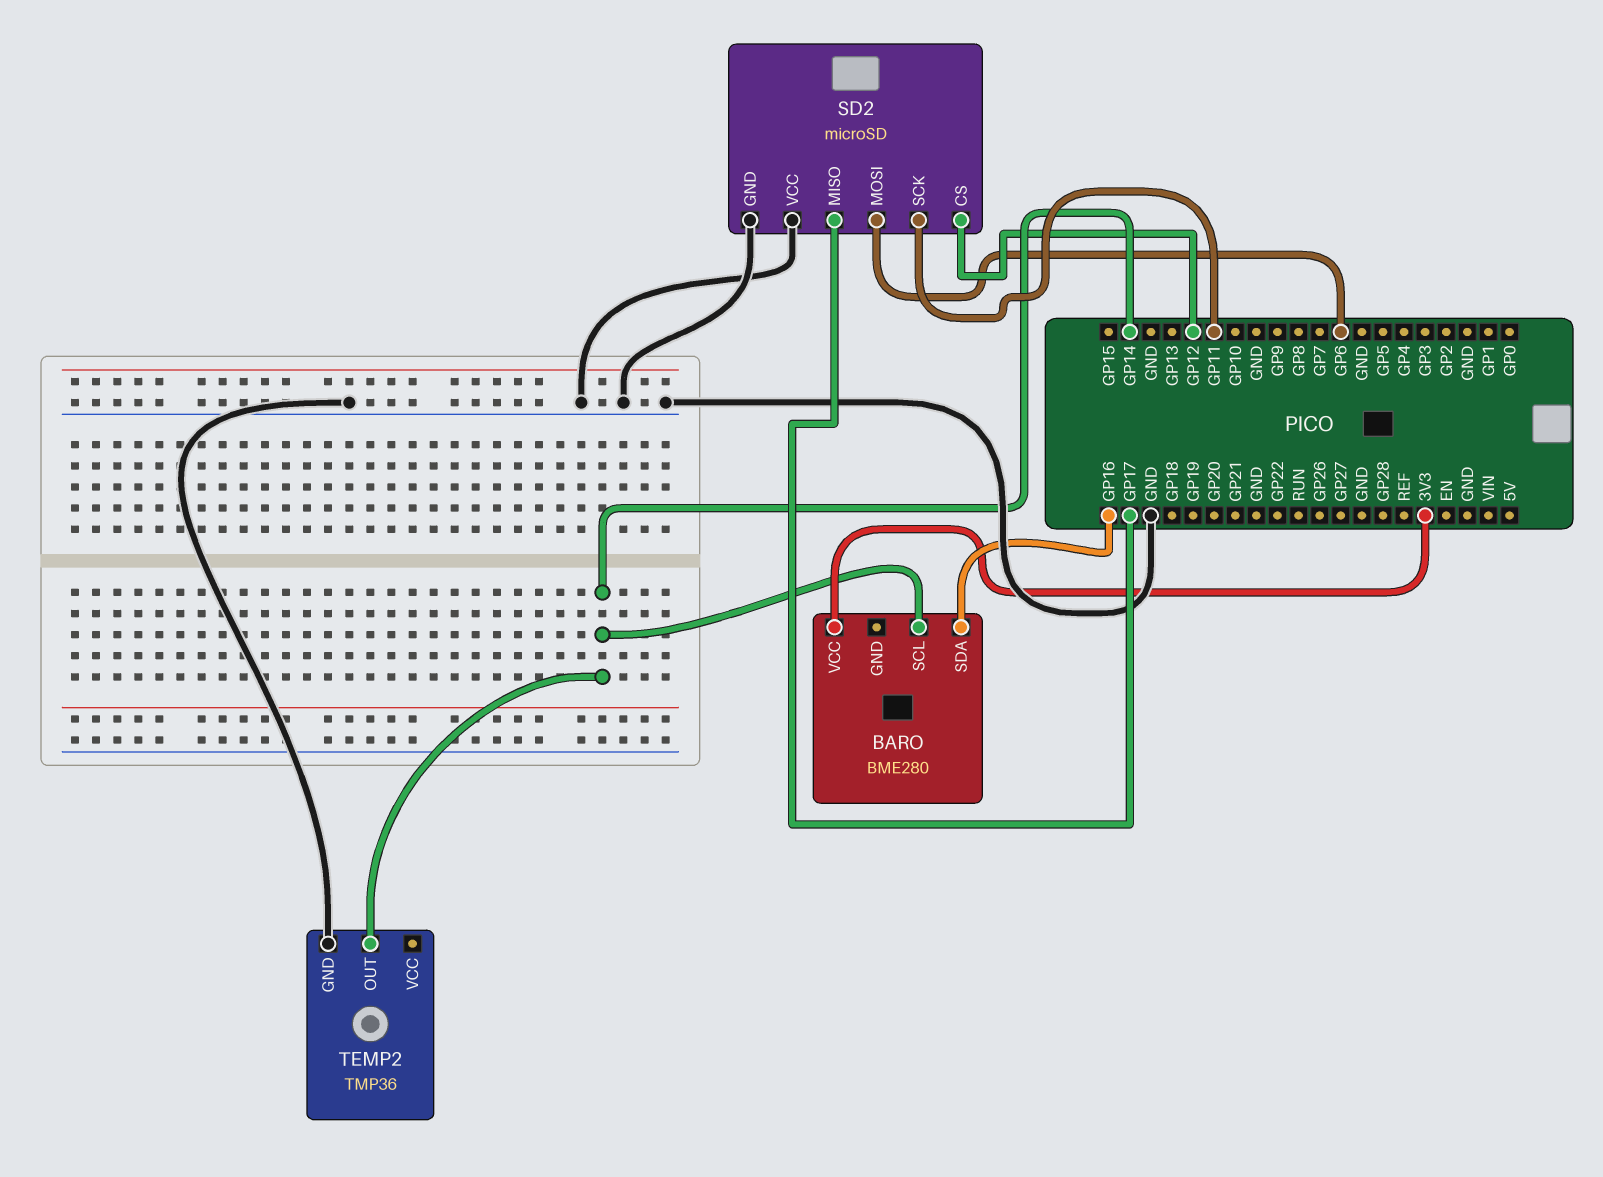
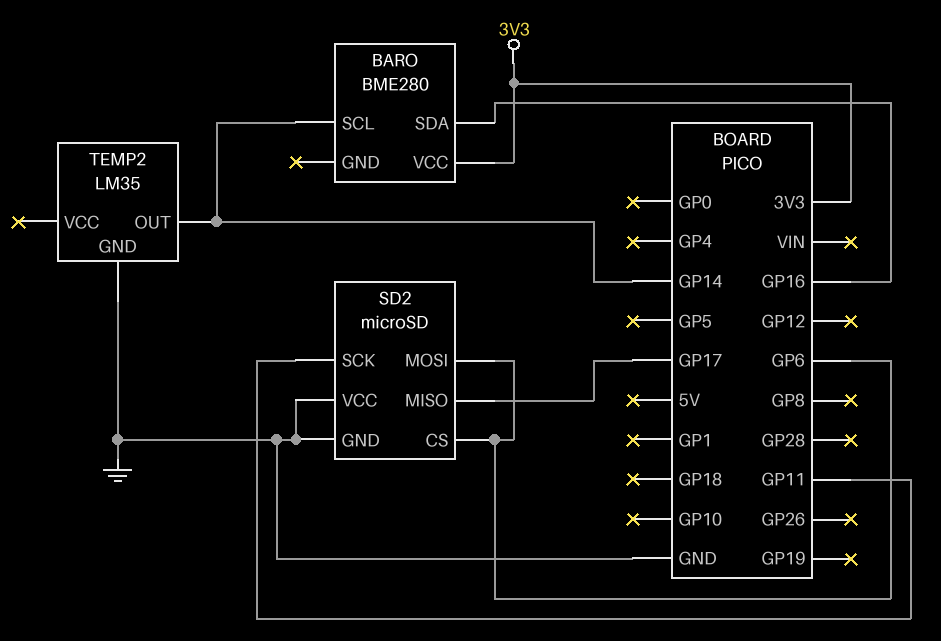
SD2 pin CS: GP12 -> GP6
TEMP2: TMP36 -> LM35

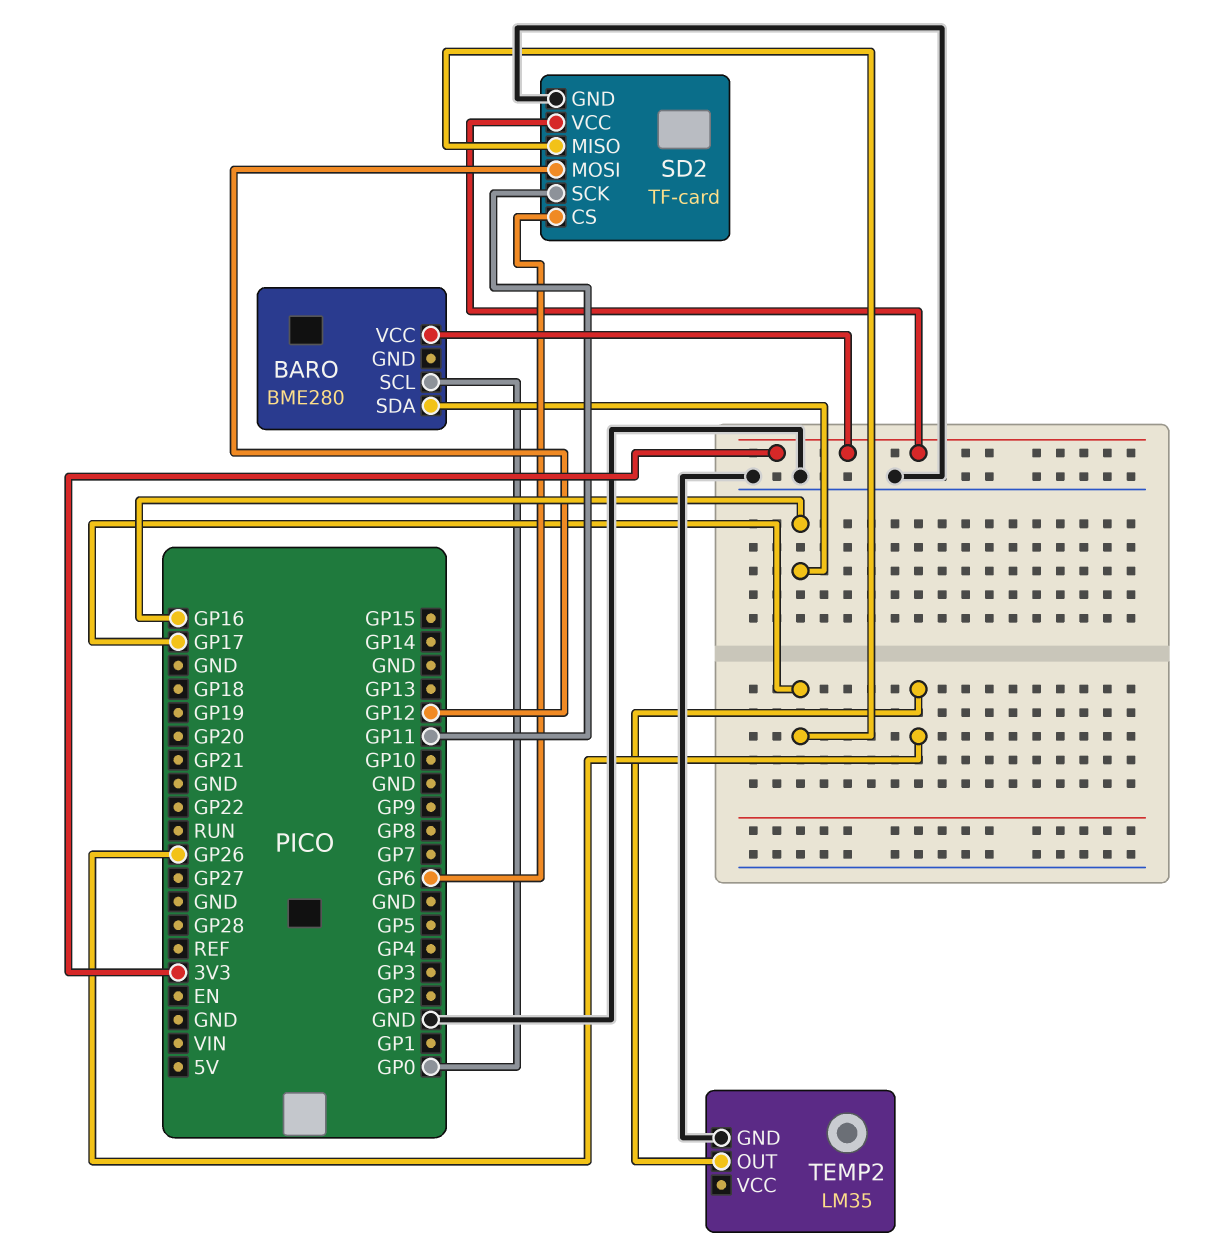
BARO pin SCL: GP14 -> GP0
SD2: microSD -> TF-card
SD2 pin MOSI: GP6 -> GP12
SD2 pin VCC: GND -> 3V3
TEMP2 pin OUT: GP14 -> GP26

